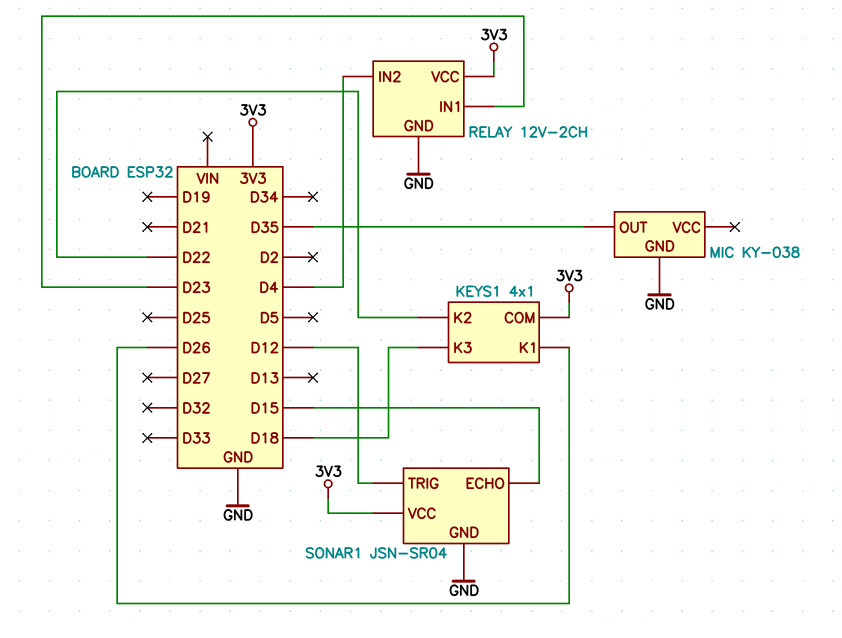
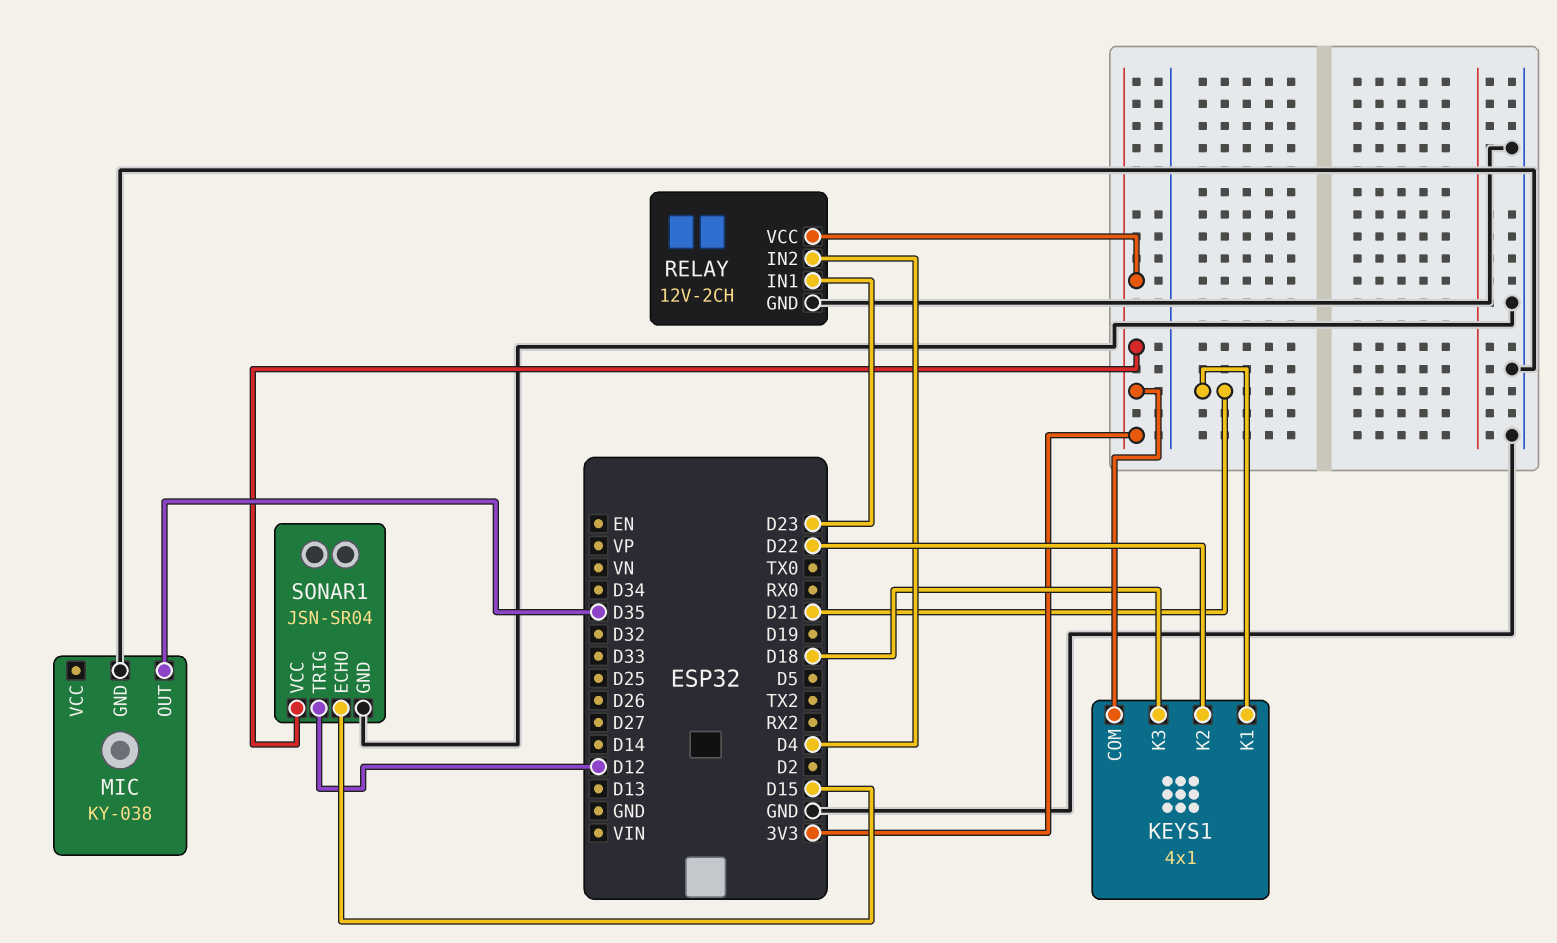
KEYS1 pin K1: D26 -> D21

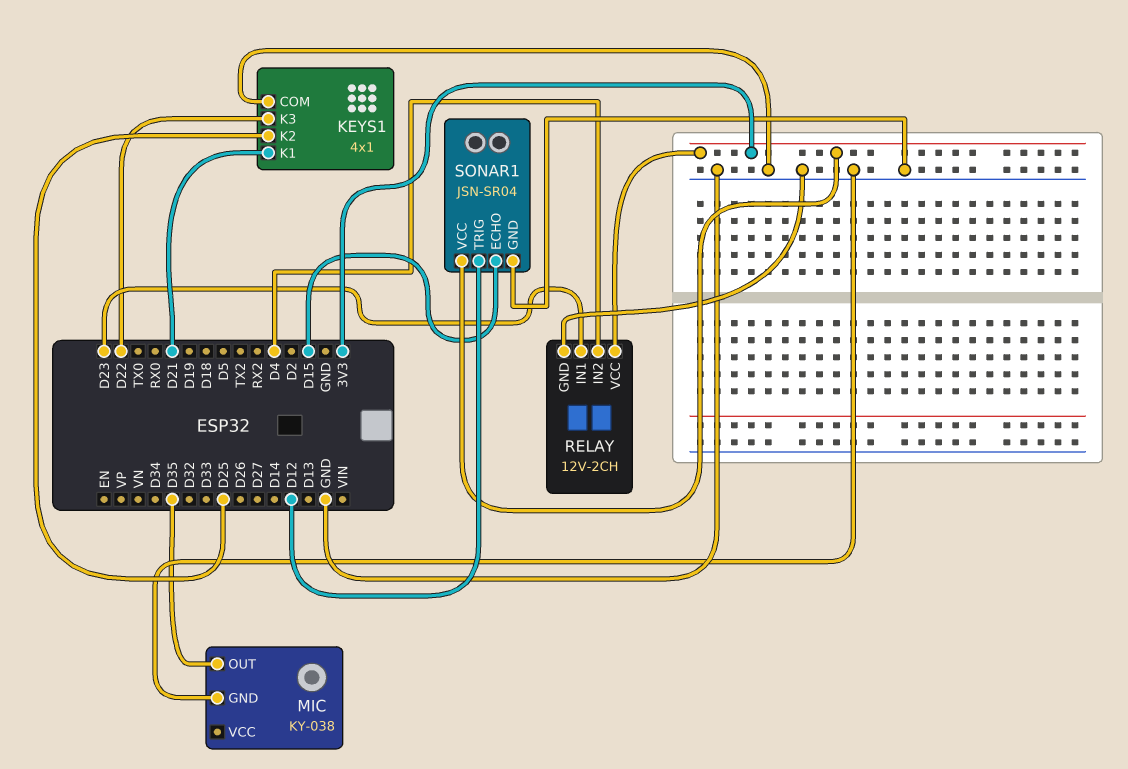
KEYS1 pin COM: 3V3 -> GND
KEYS1 pin K2: D22 -> D25
KEYS1 pin K3: D18 -> D22

